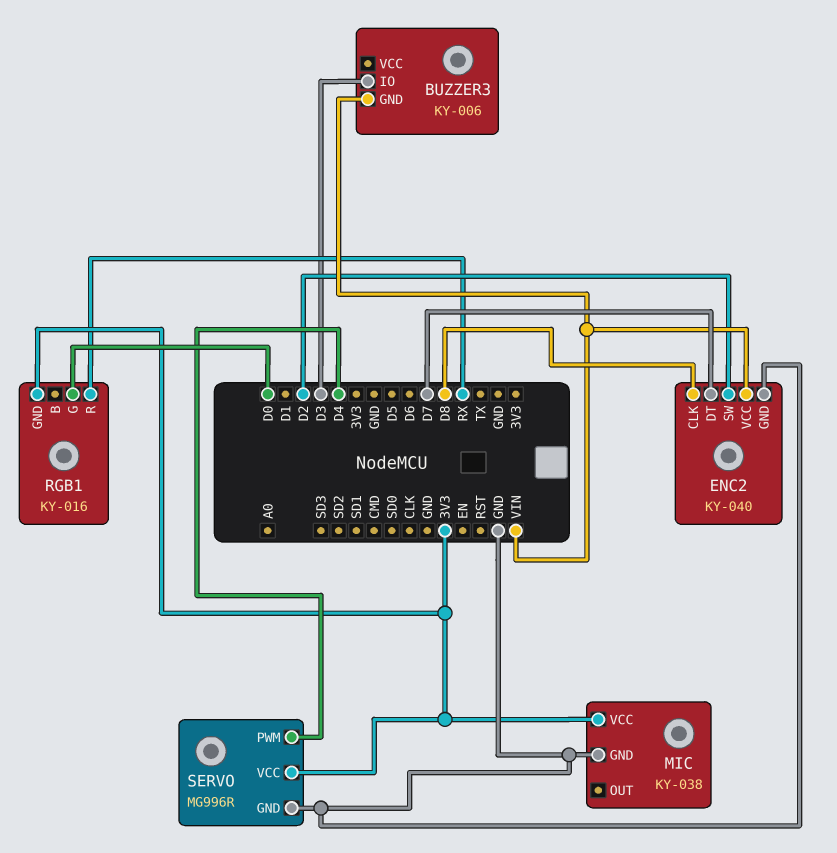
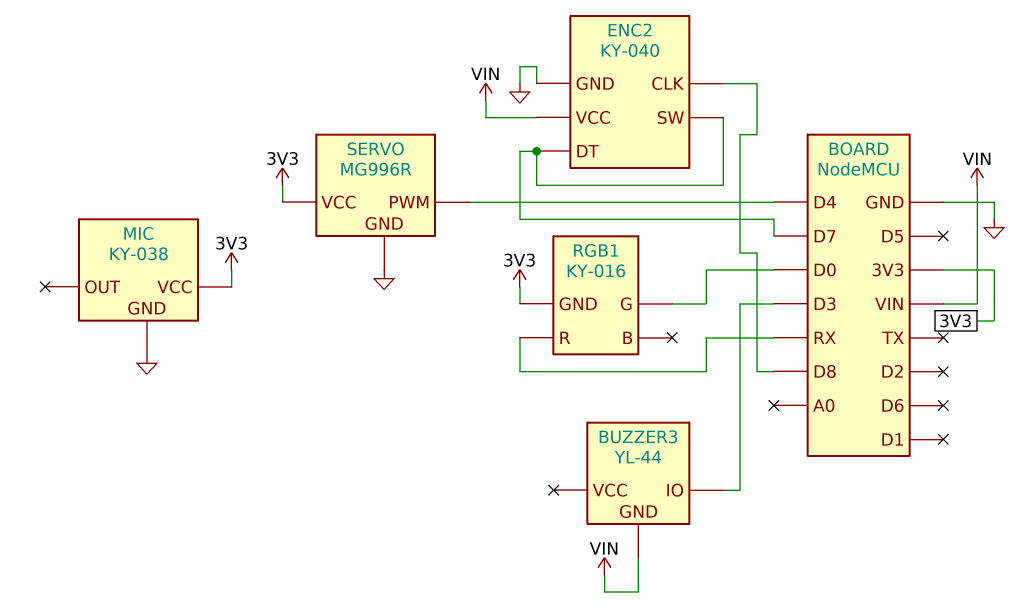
BUZZER3: KY-006 -> YL-44
ENC2 pin SW: D2 -> D7

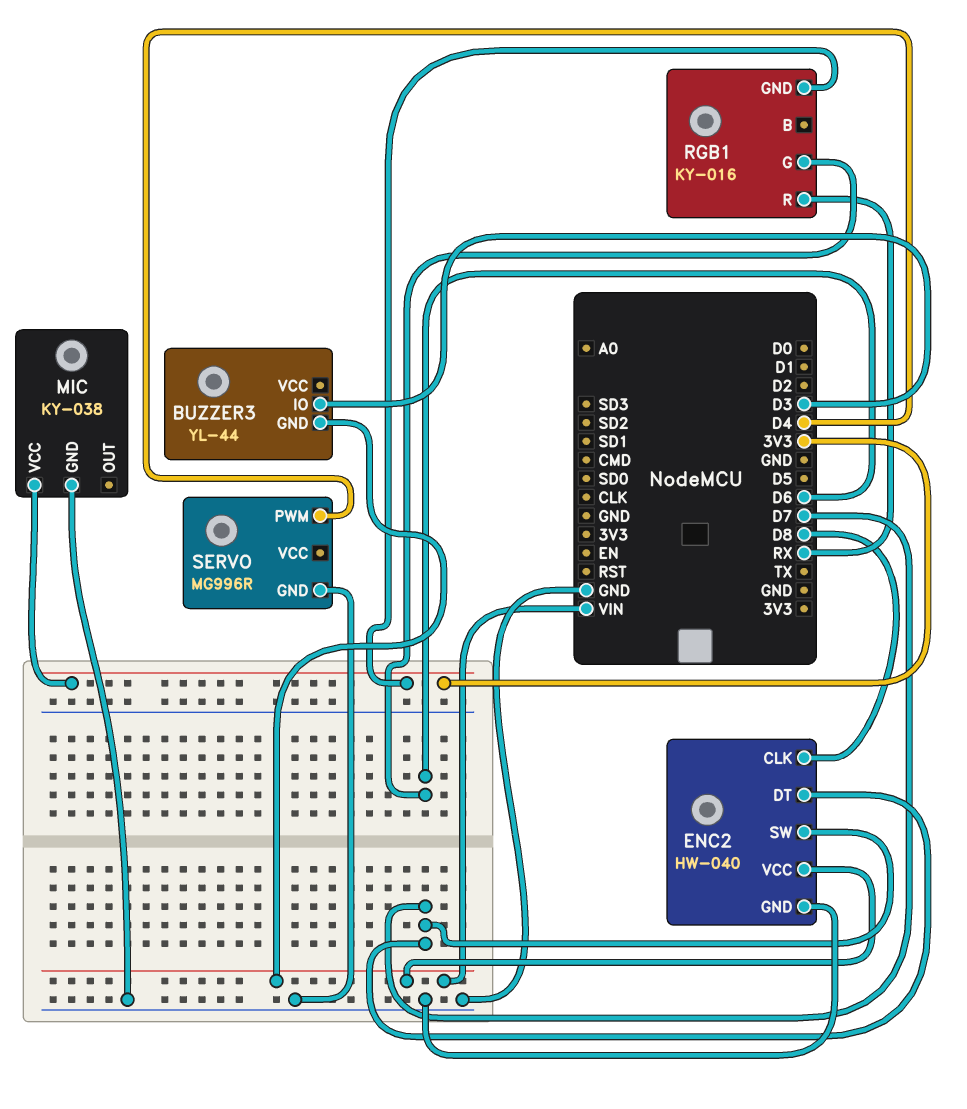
ENC2: KY-040 -> HW-040
RGB1 pin G: D0 -> D6
SERVO pin VCC: 3V3 -> none

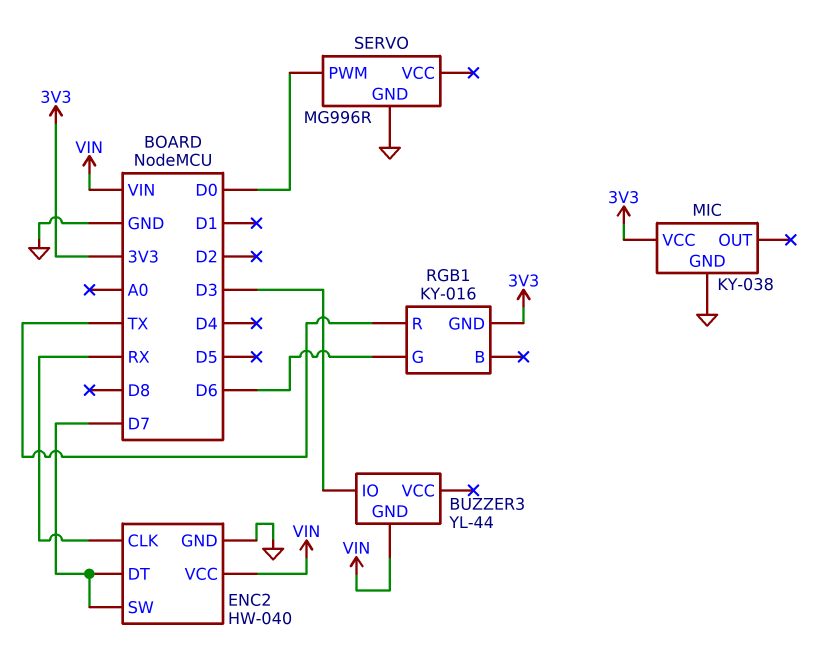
ENC2 pin CLK: D8 -> RX
RGB1 pin R: RX -> TX
SERVO pin PWM: D4 -> D0

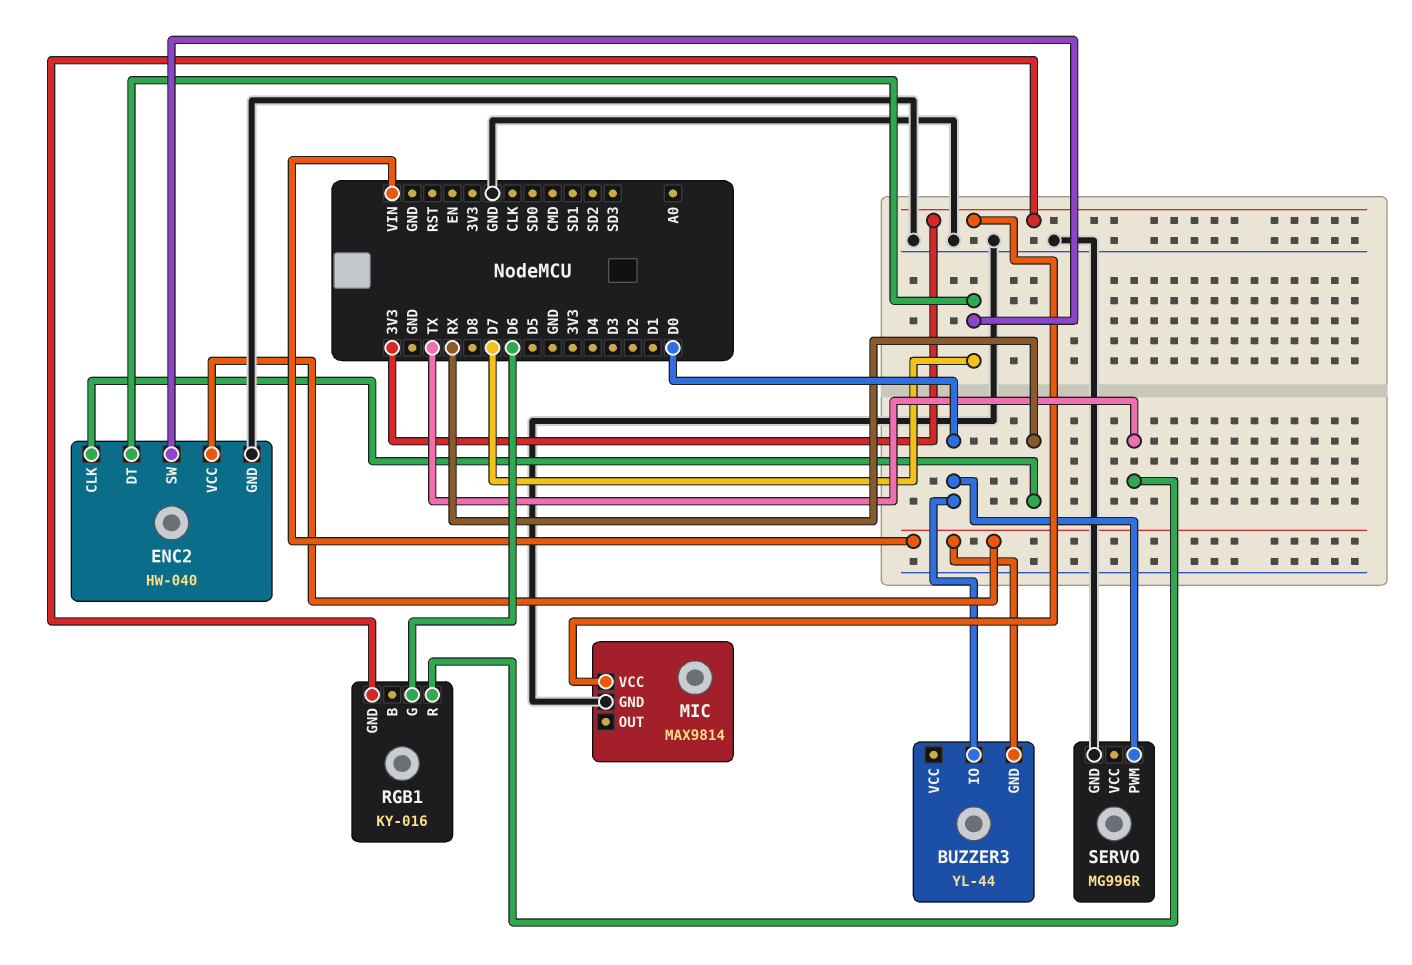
BUZZER3 pin IO: D3 -> D0
MIC: KY-038 -> MAX9814

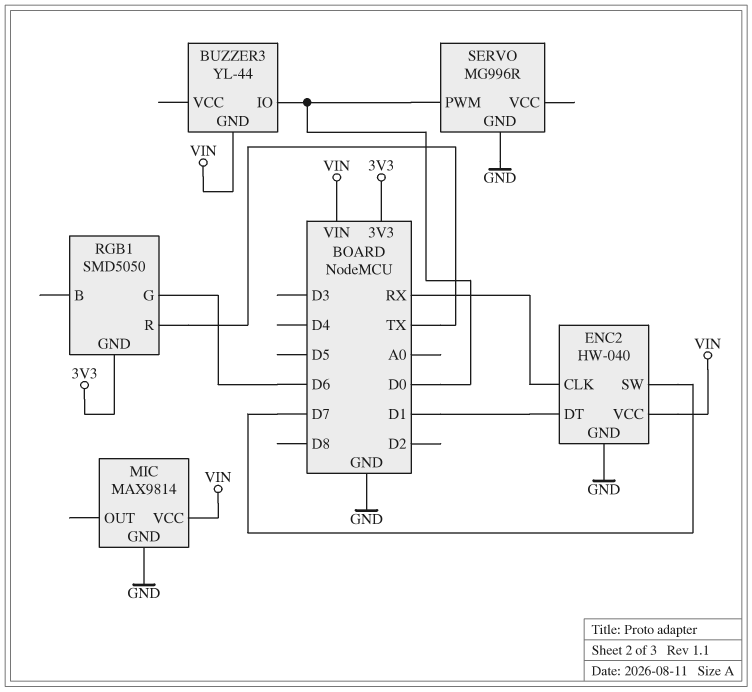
ENC2 pin DT: D7 -> D1
MIC pin VCC: 3V3 -> VIN
RGB1: KY-016 -> SMD5050

